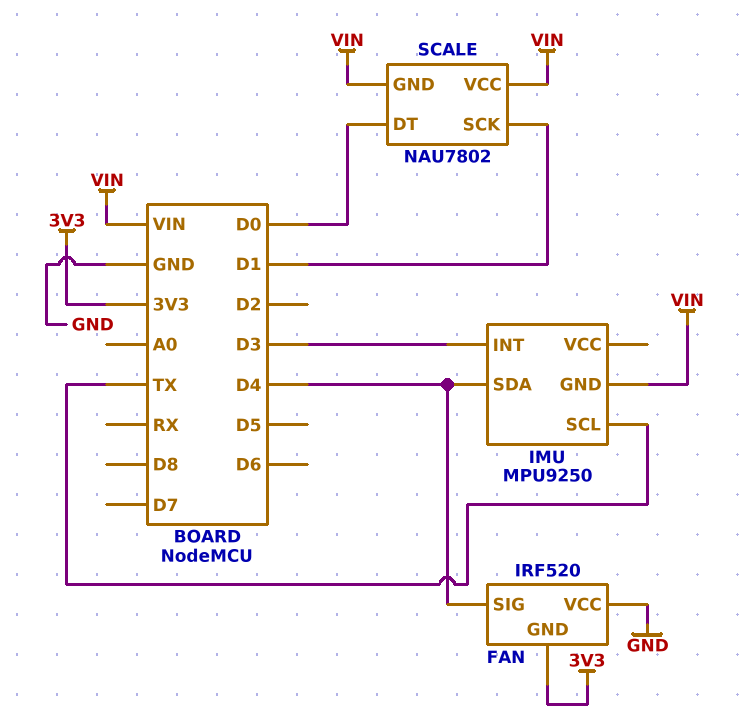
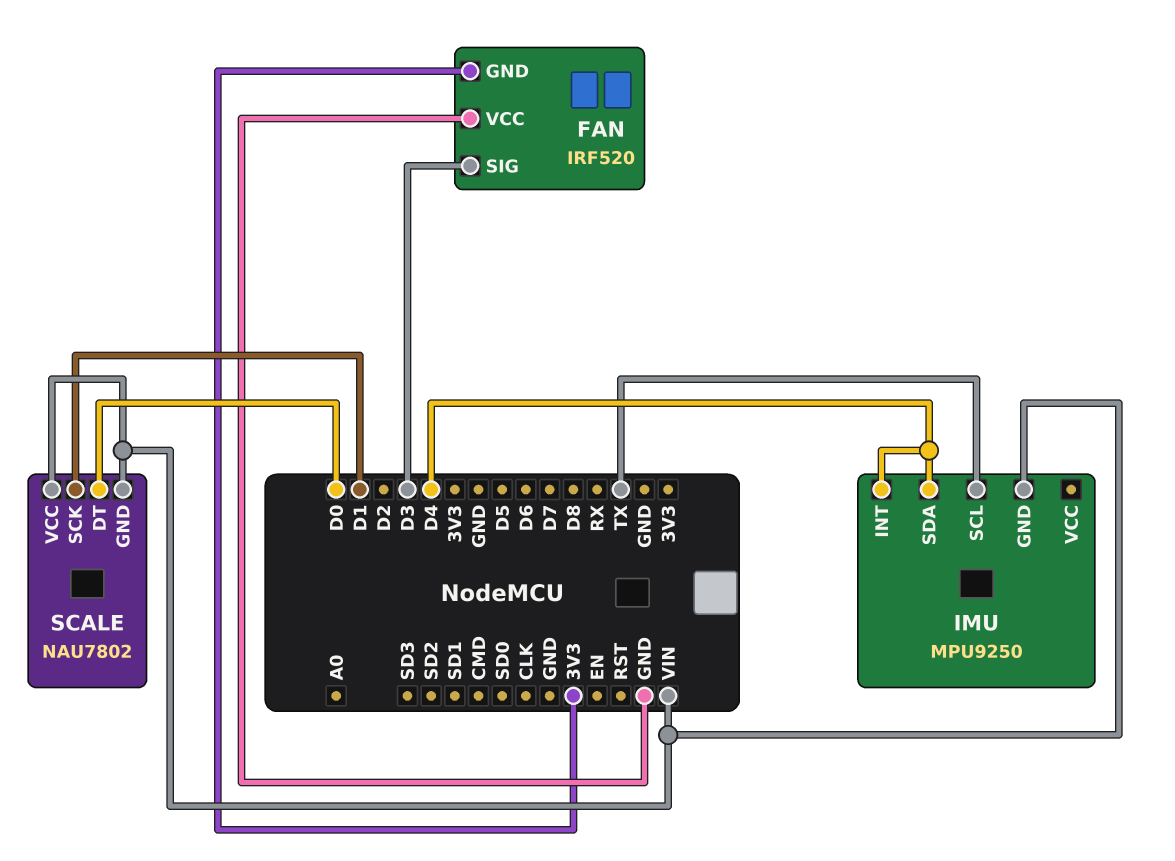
FAN pin SIG: D4 -> D3
IMU pin INT: D3 -> D4

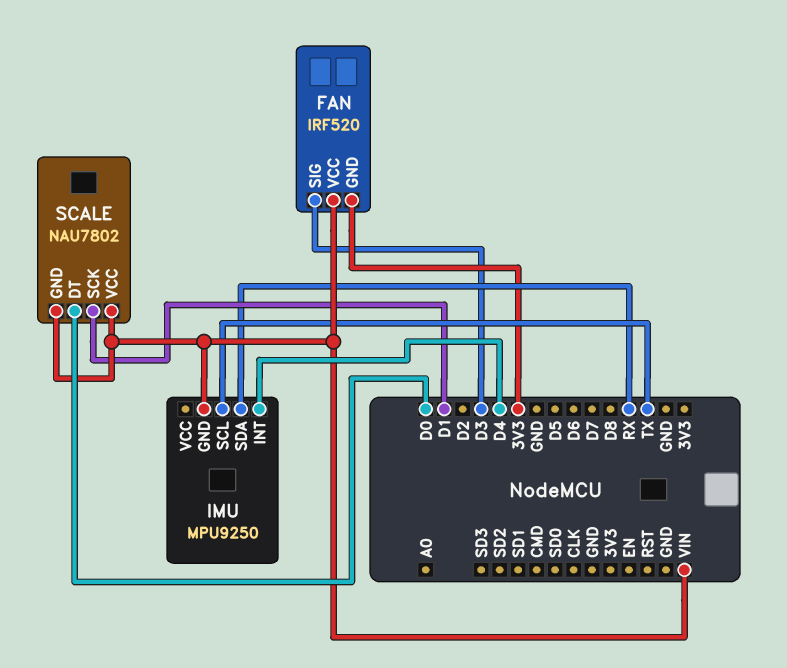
FAN pin VCC: GND -> VIN
IMU pin SDA: D4 -> RX

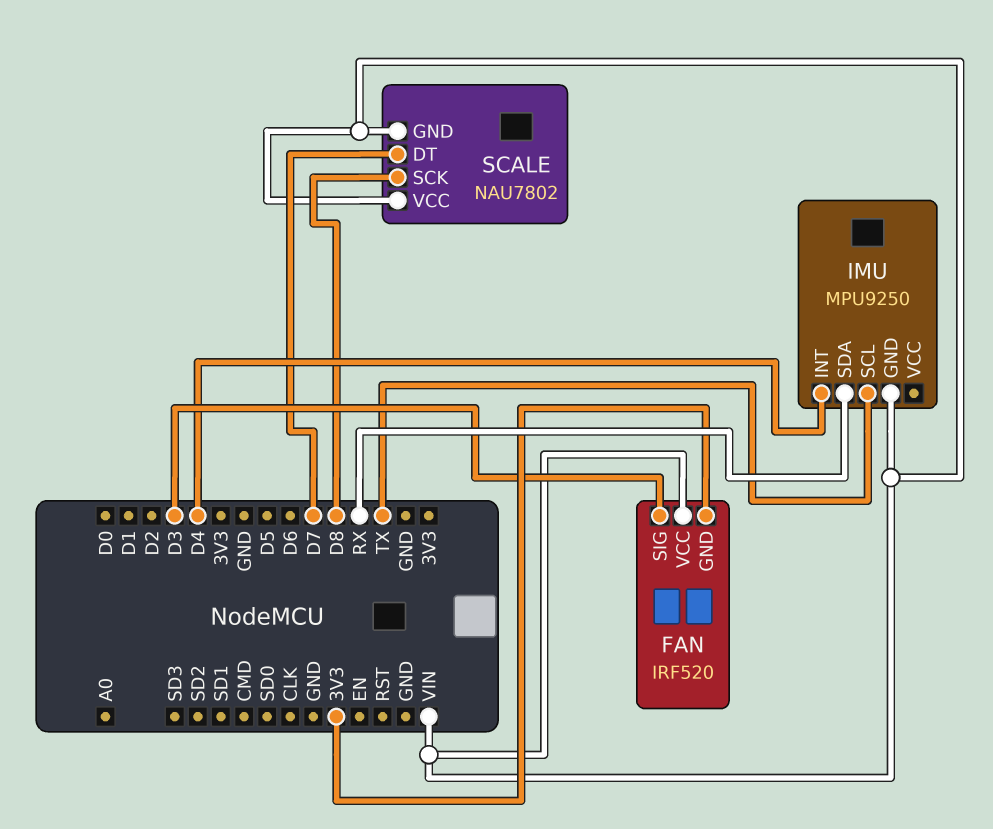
SCALE pin DT: D0 -> D7
SCALE pin SCK: D1 -> D8

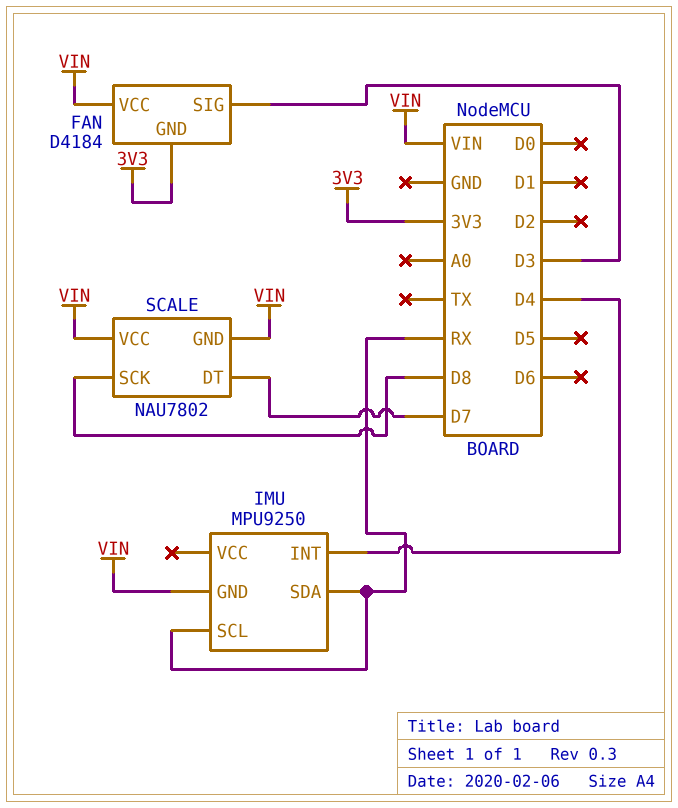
FAN: IRF520 -> D4184
IMU pin SCL: TX -> RX

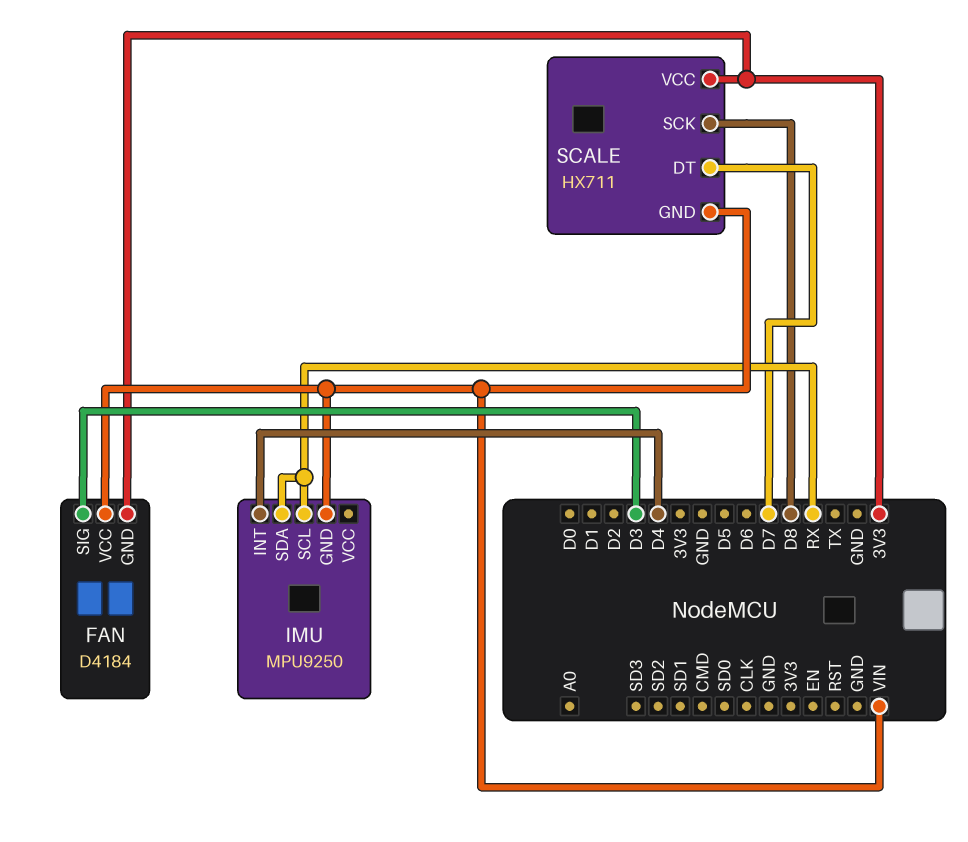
SCALE: NAU7802 -> HX711
SCALE pin VCC: VIN -> 3V3

